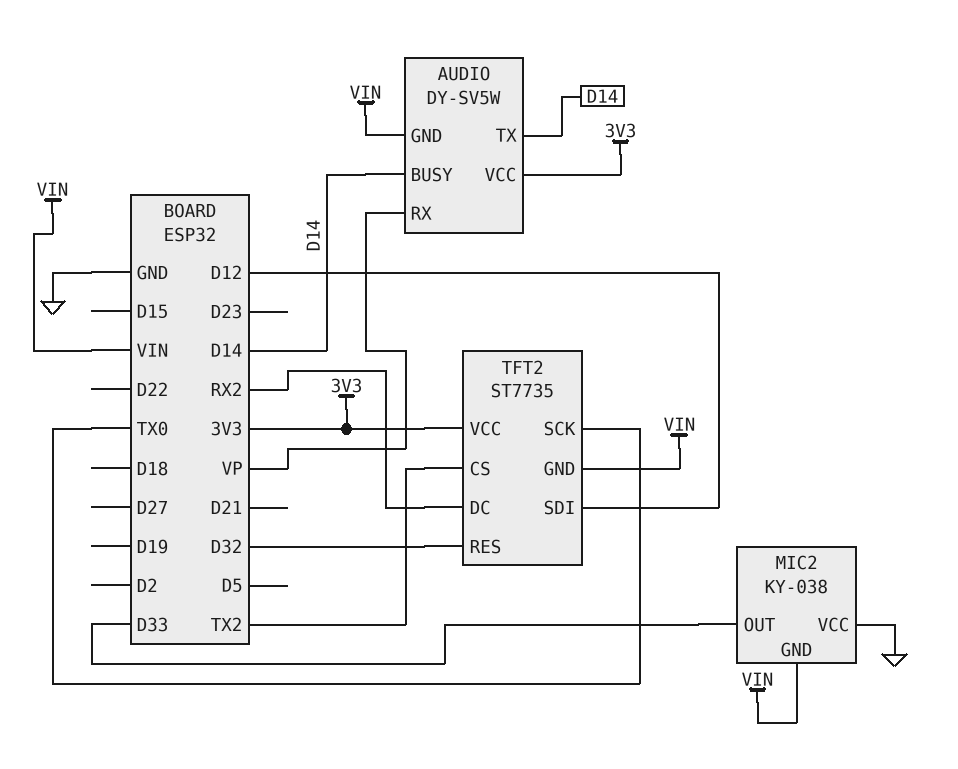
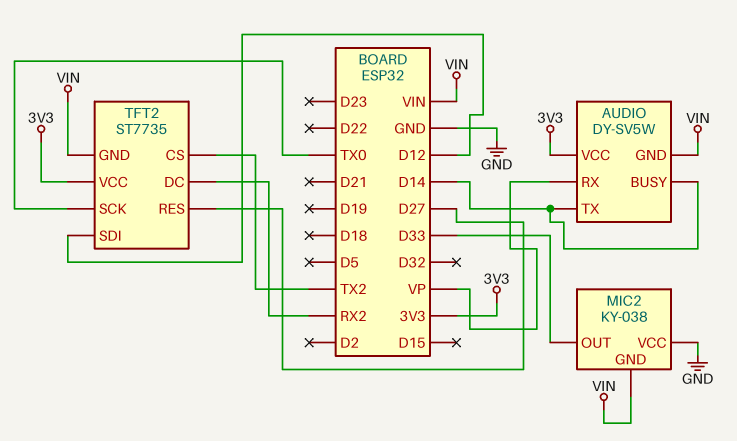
TFT2 pin RES: D32 -> D27

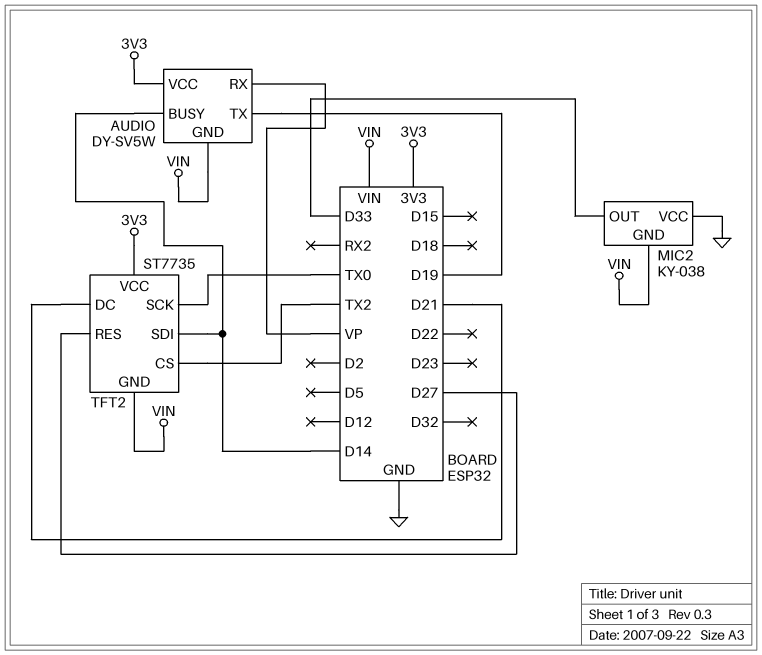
AUDIO pin TX: D14 -> D19
TFT2 pin DC: RX2 -> D21
TFT2 pin SDI: D12 -> D14

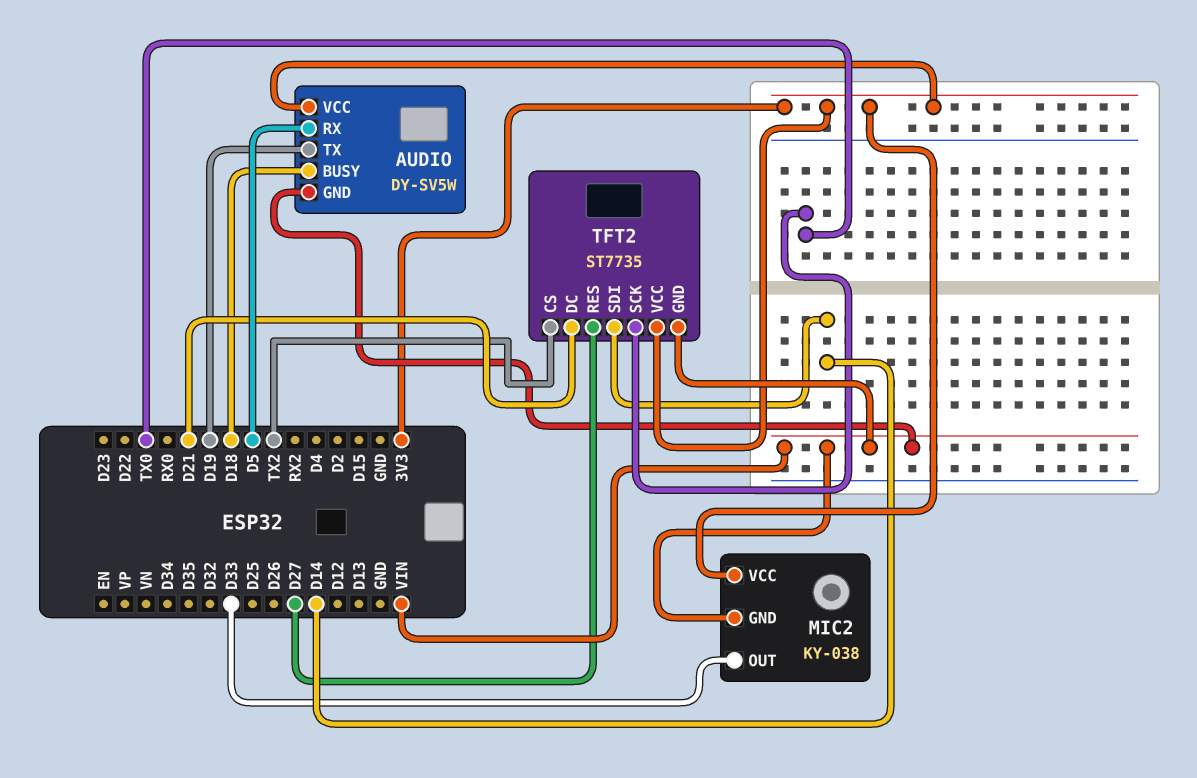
AUDIO pin BUSY: D14 -> D18
AUDIO pin RX: VP -> D5
MIC2 pin VCC: GND -> 3V3

